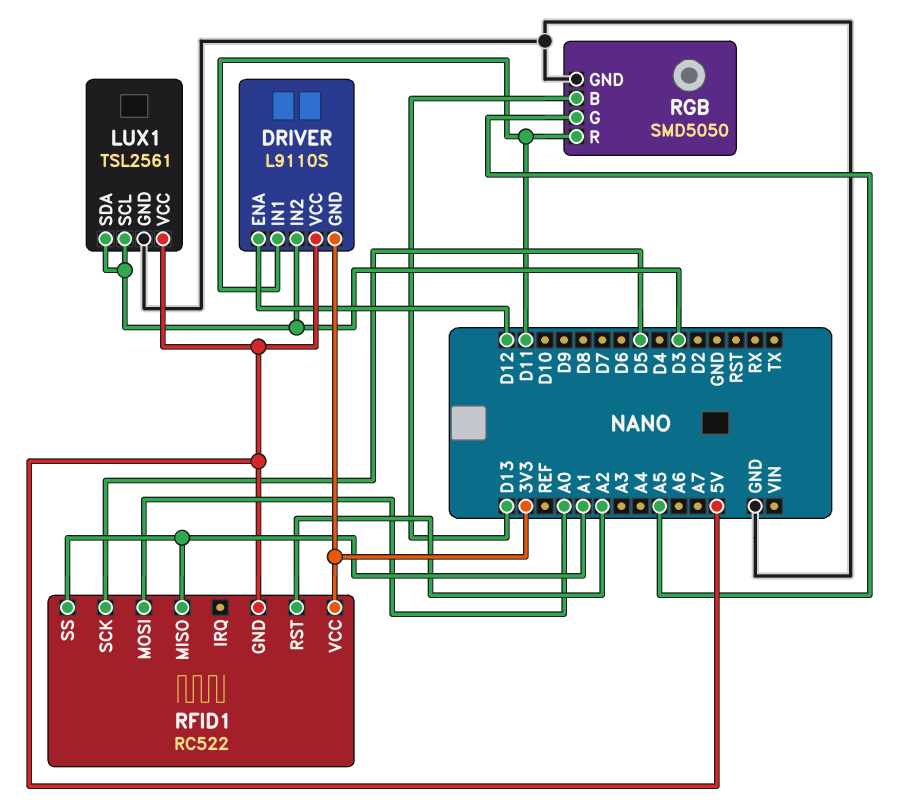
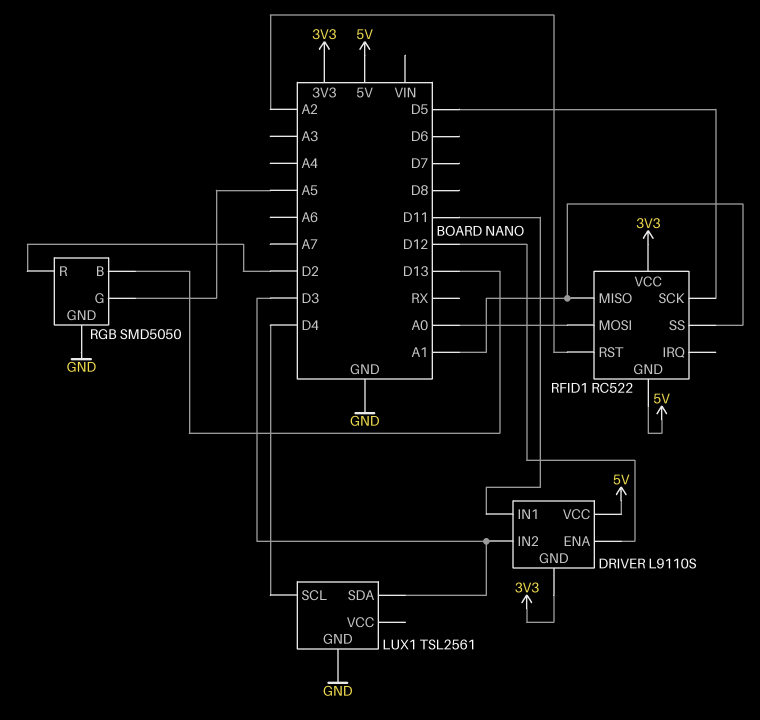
LUX1 pin SCL: D3 -> D4
LUX1 pin VCC: 5V -> none
RGB pin R: D11 -> D2

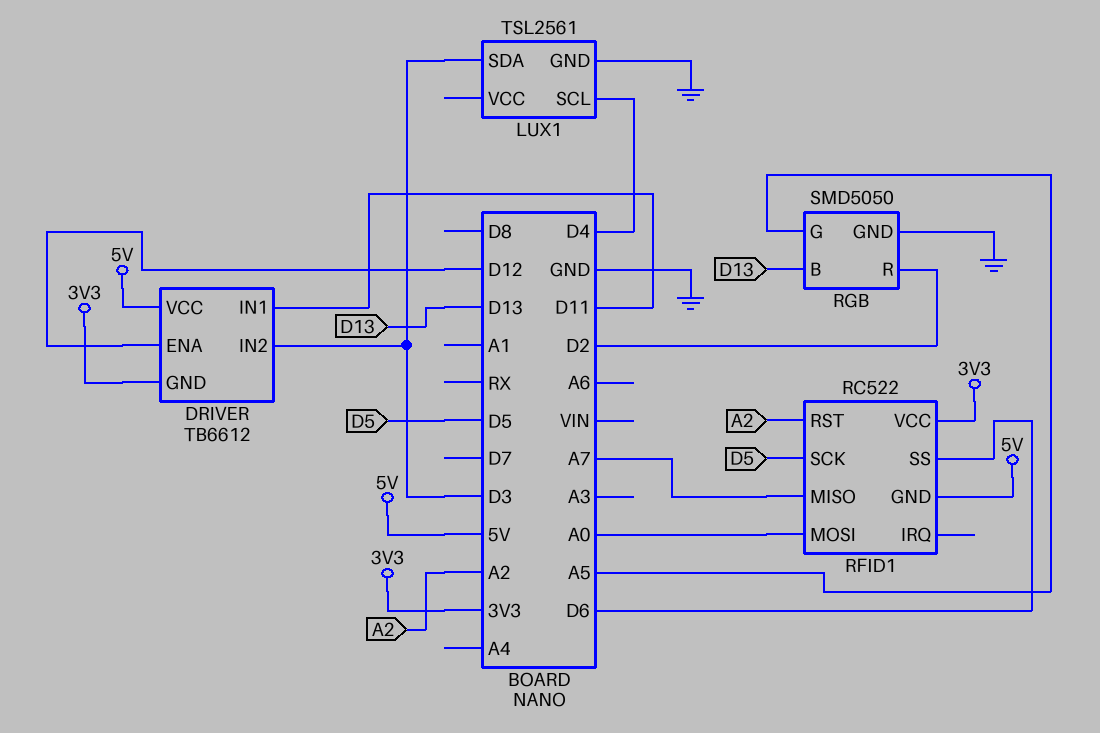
DRIVER: L9110S -> TB6612
RFID1 pin MISO: A1 -> A7
RFID1 pin SS: A1 -> D6

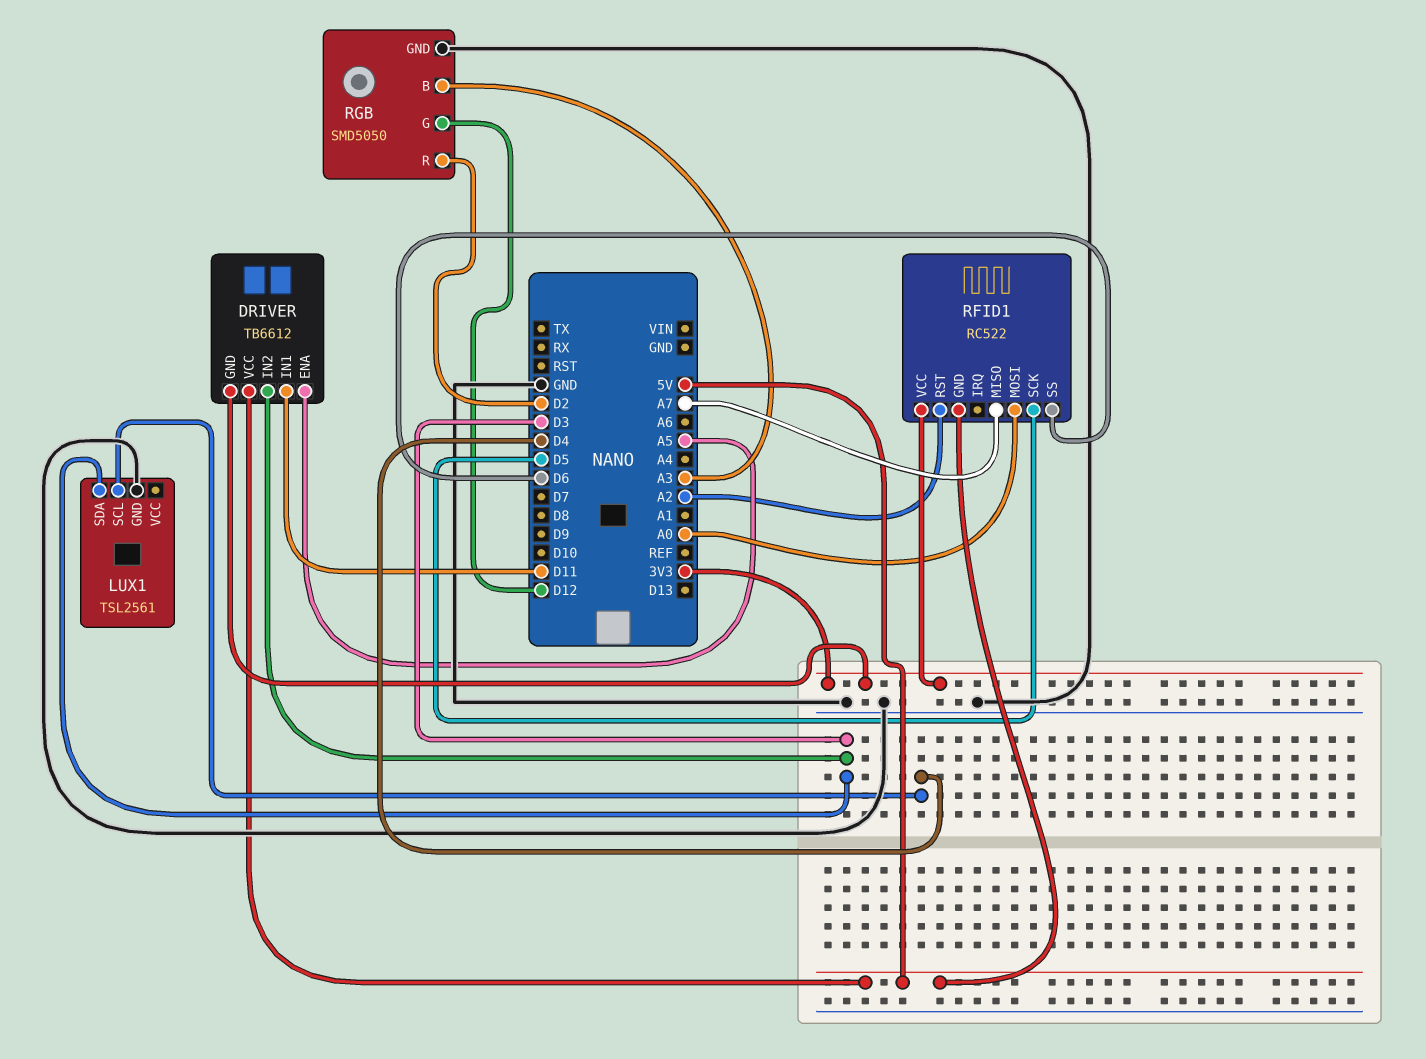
DRIVER pin ENA: D12 -> A5
RGB pin B: D13 -> A3
RGB pin G: A5 -> D12

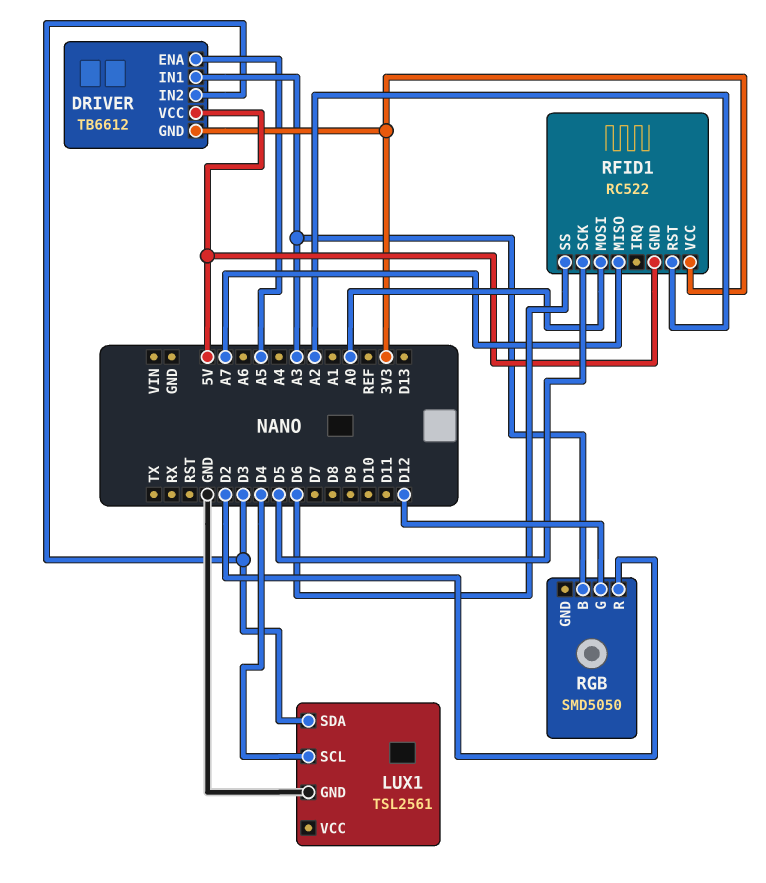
DRIVER pin IN1: D11 -> A3
RGB pin GND: GND -> none

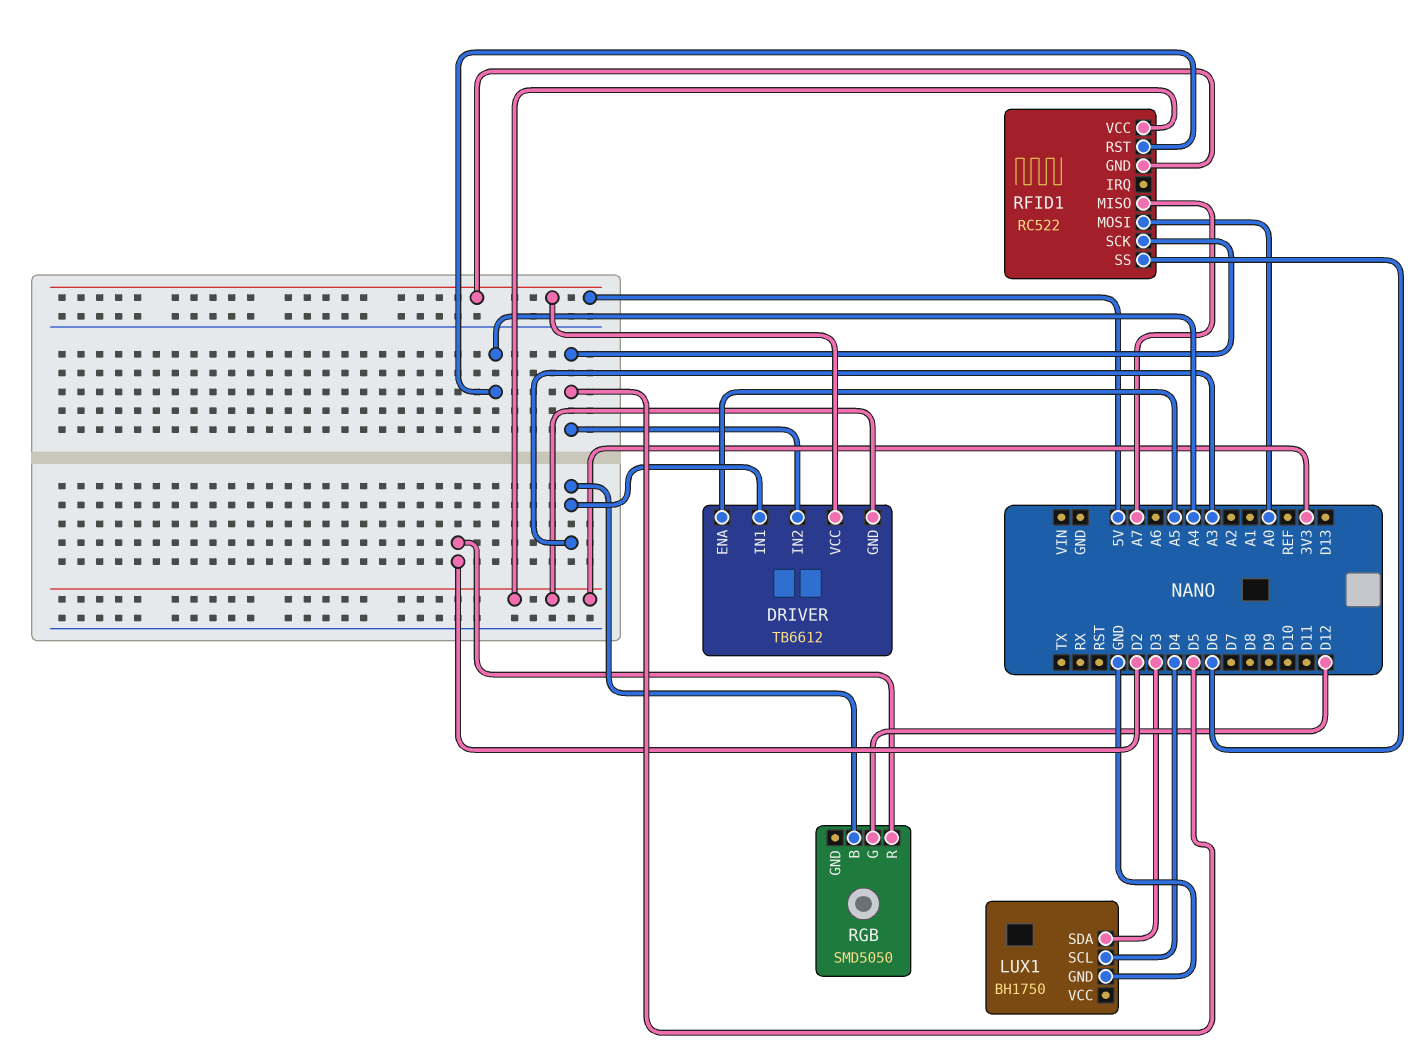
DRIVER pin IN2: D3 -> D5
LUX1: TSL2561 -> BH1750
RFID1 pin RST: A2 -> A4

